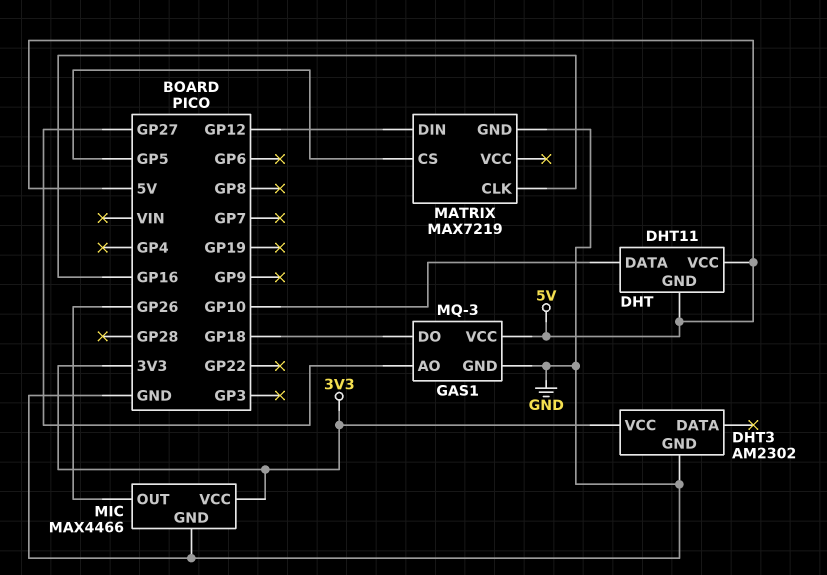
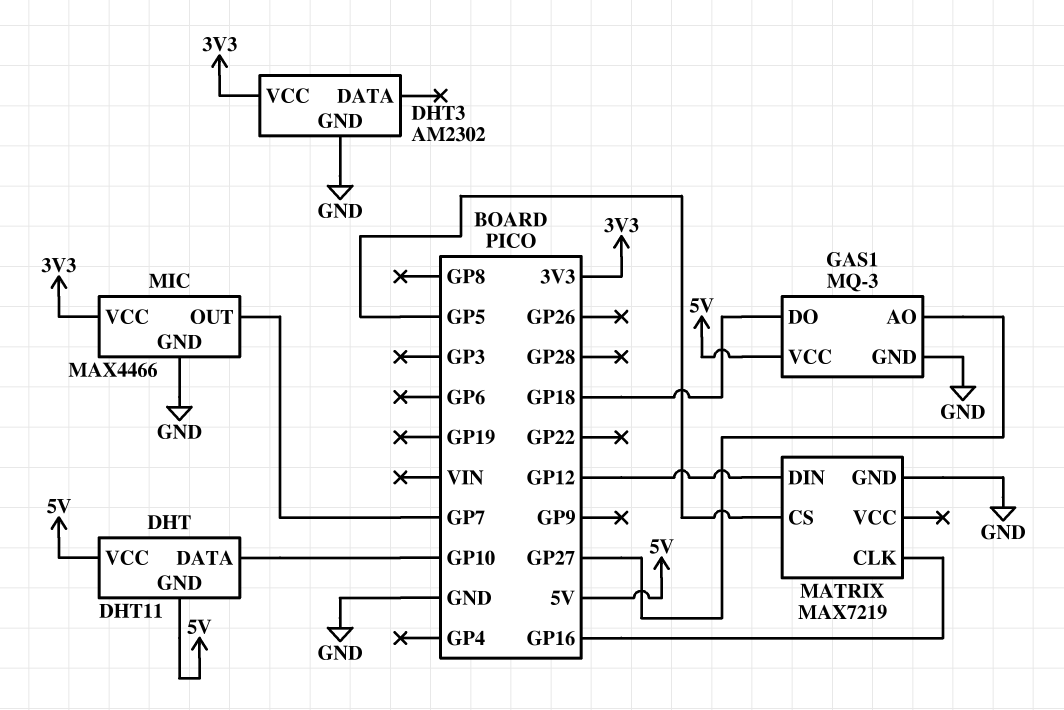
MIC pin OUT: GP26 -> GP7

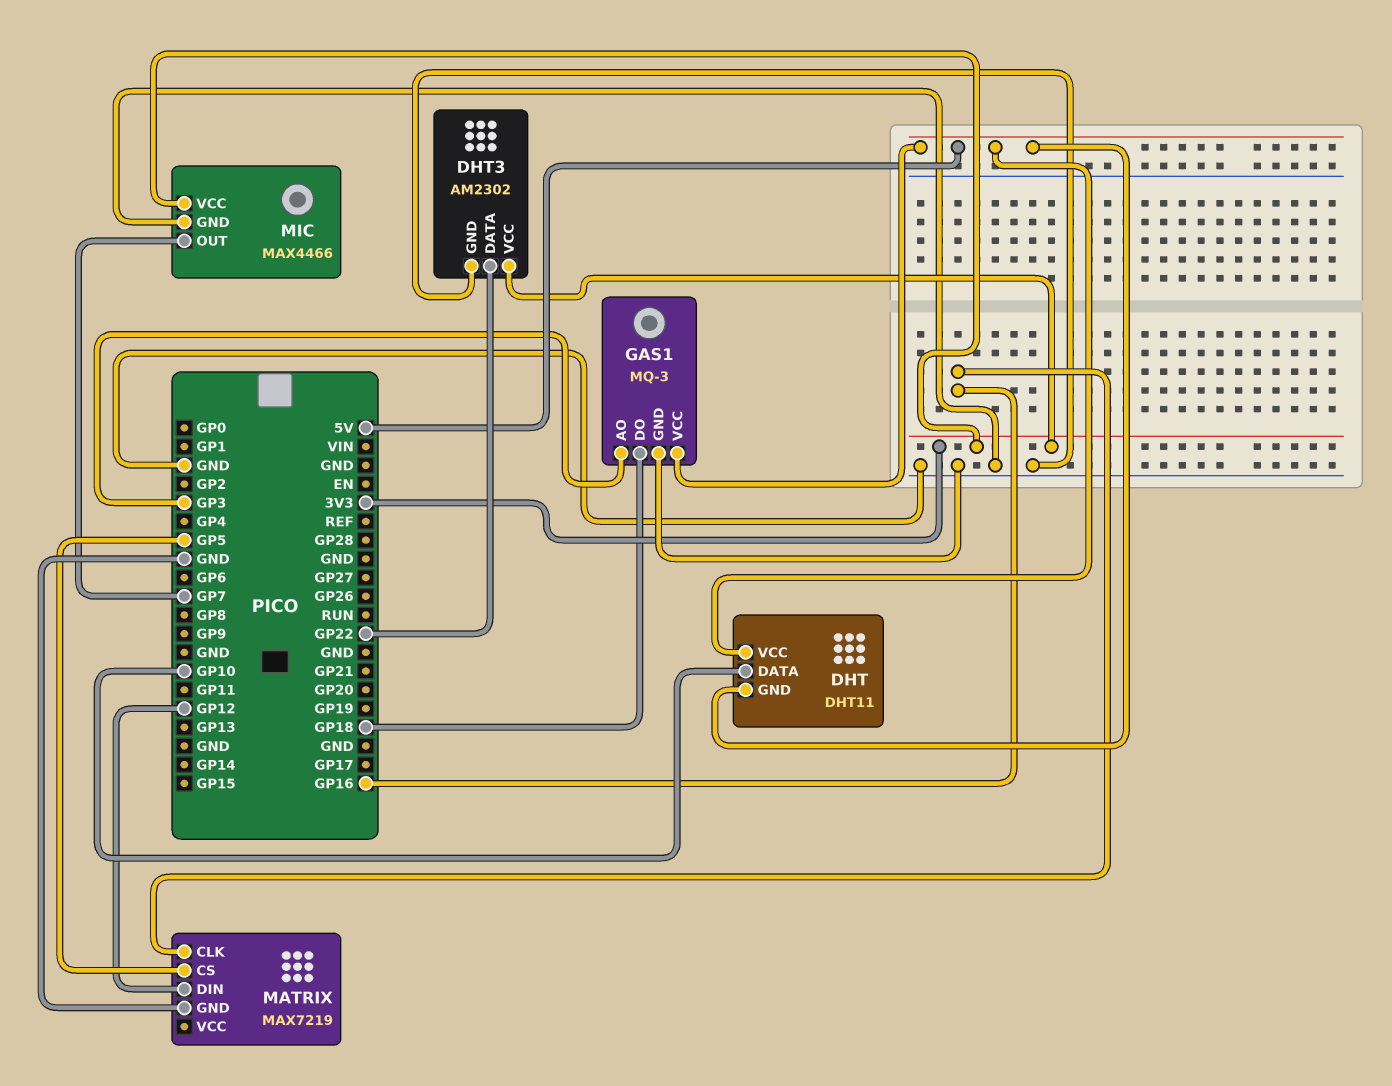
DHT3 pin DATA: none -> GP22
GAS1 pin AO: GP27 -> GP3

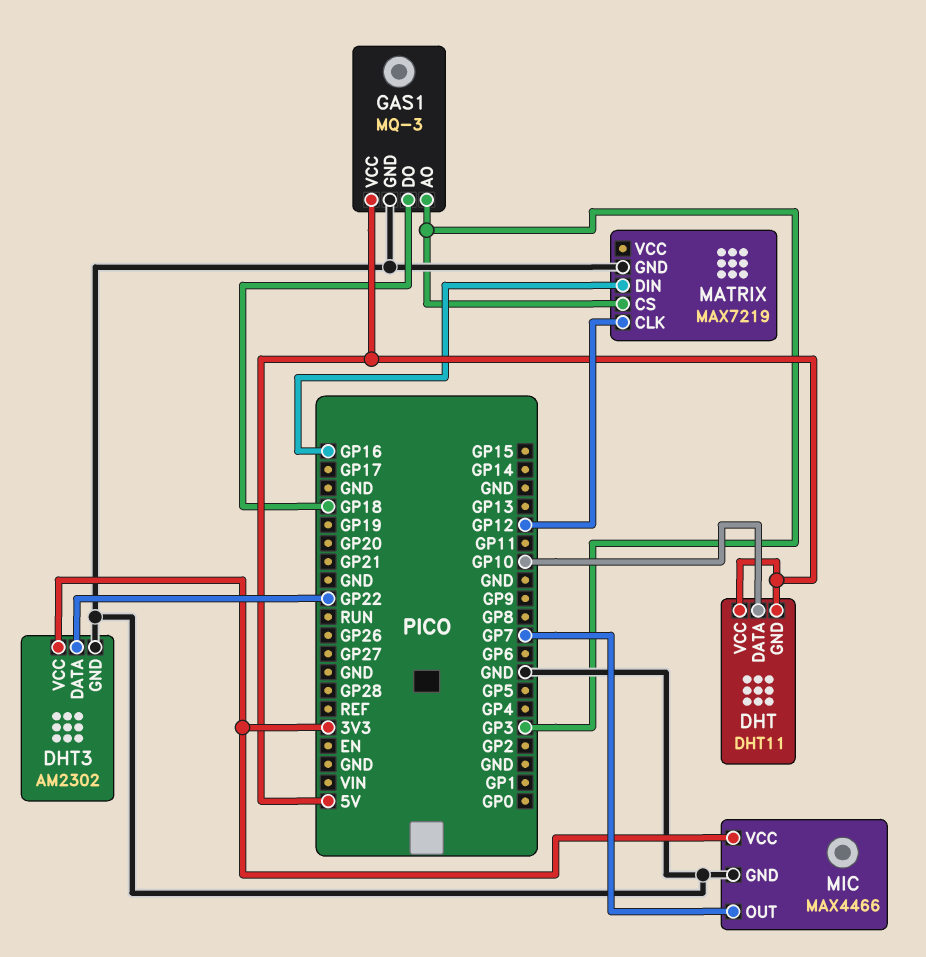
MATRIX pin CLK: GP16 -> GP12
MATRIX pin CS: GP5 -> GP3
MATRIX pin DIN: GP12 -> GP16

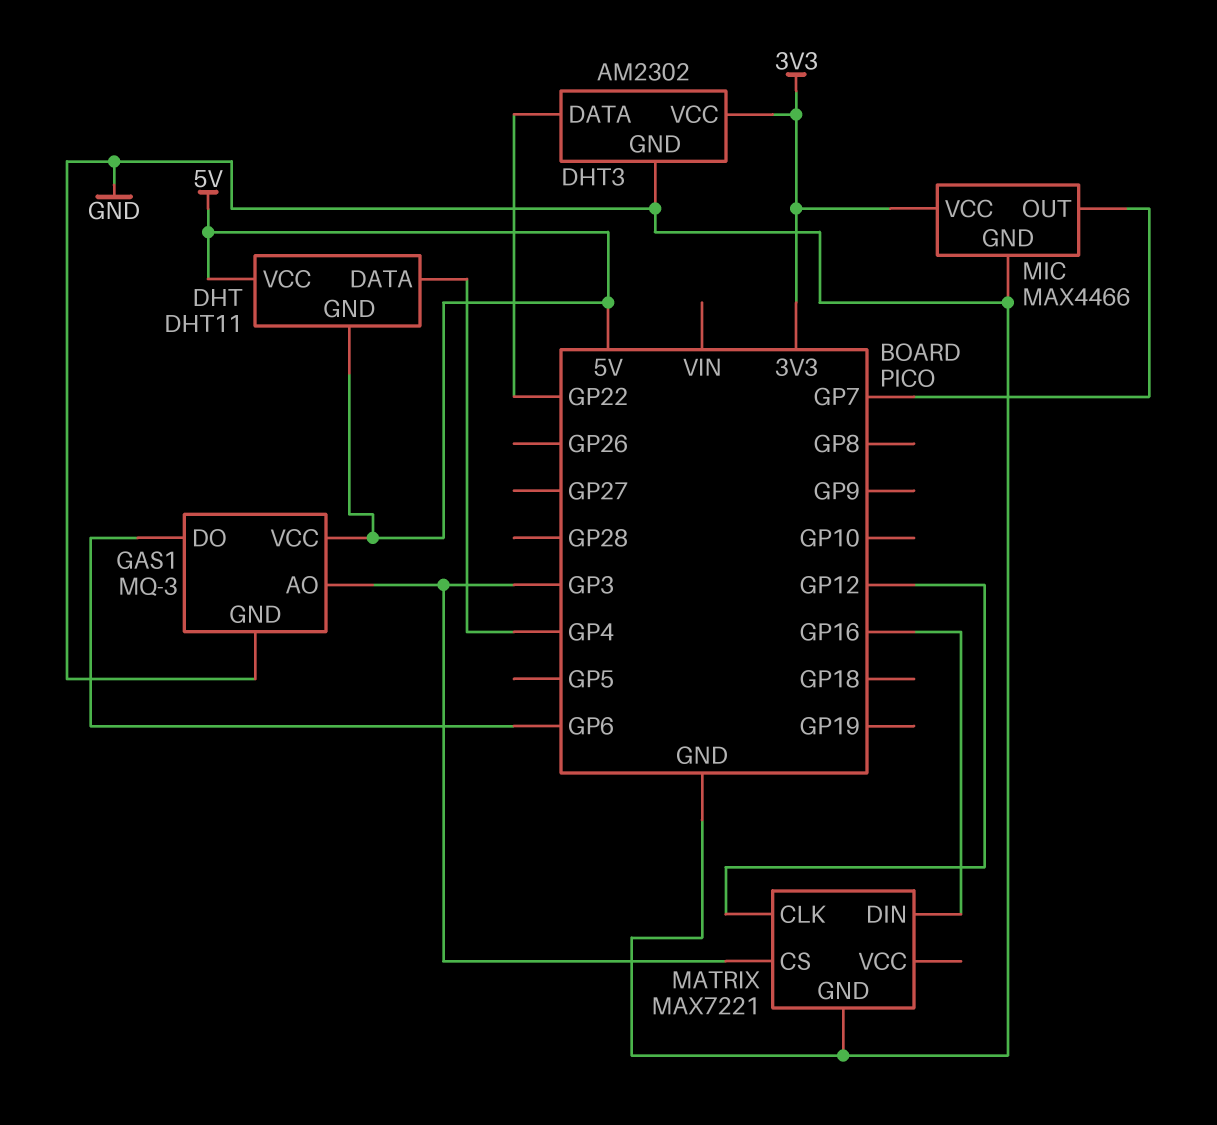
DHT pin DATA: GP10 -> GP4
GAS1 pin DO: GP18 -> GP6
MATRIX: MAX7219 -> MAX7221

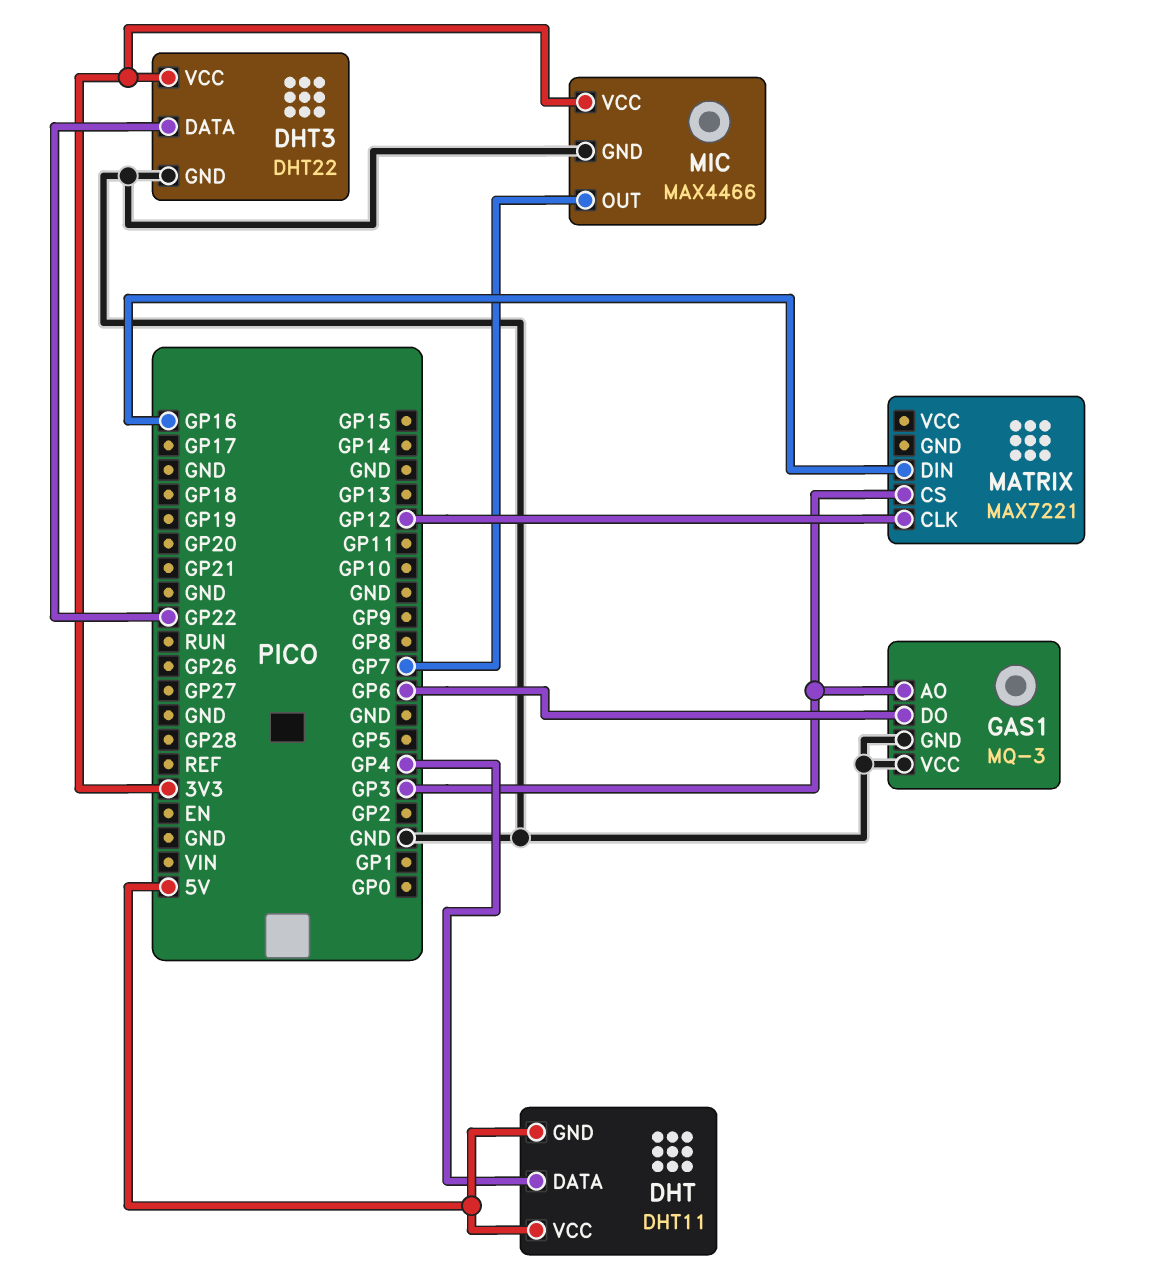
DHT3: AM2302 -> DHT22
GAS1 pin VCC: 5V -> GND
MATRIX pin GND: GND -> none

